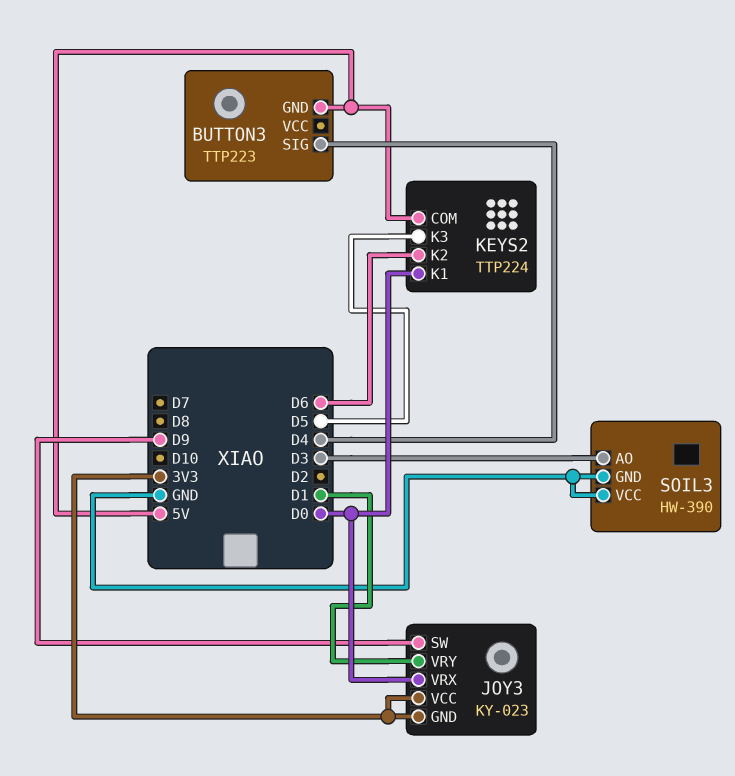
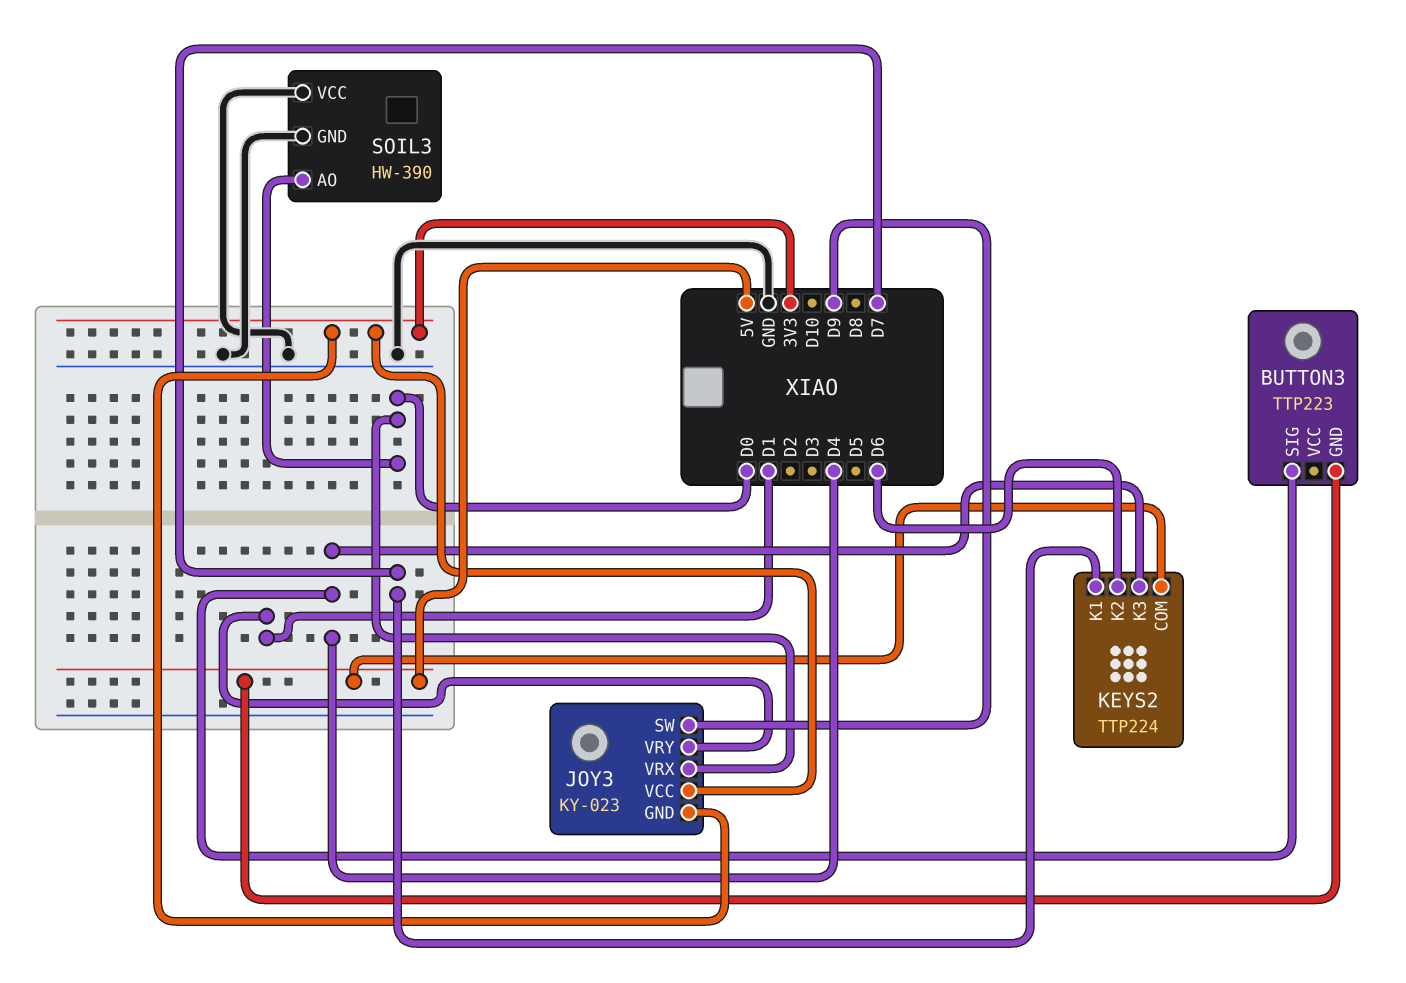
KEYS2 pin K1: D0 -> D7
KEYS2 pin K3: D5 -> D4
SOIL3 pin AO: D3 -> D0

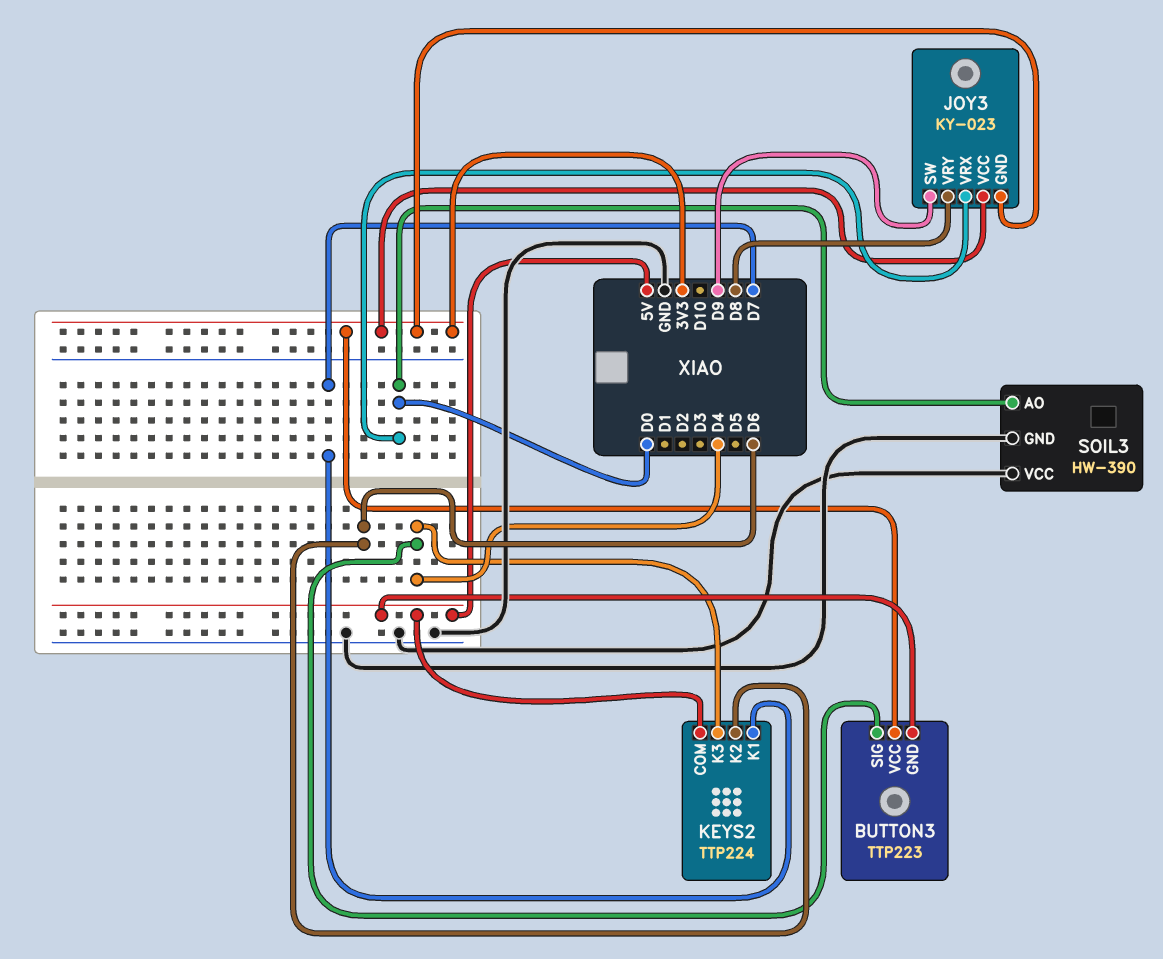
BUTTON3 pin VCC: none -> 3V3
JOY3 pin VRY: D1 -> D8

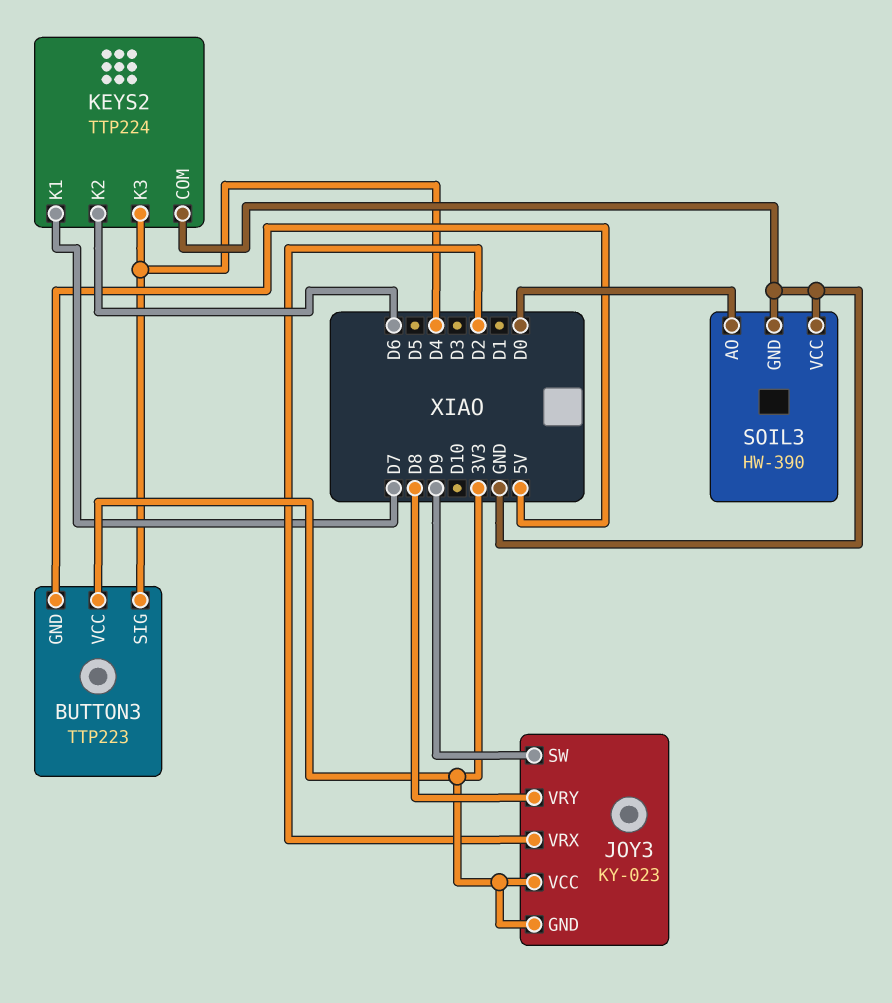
JOY3 pin VRX: D0 -> D2
KEYS2 pin COM: 5V -> GND

